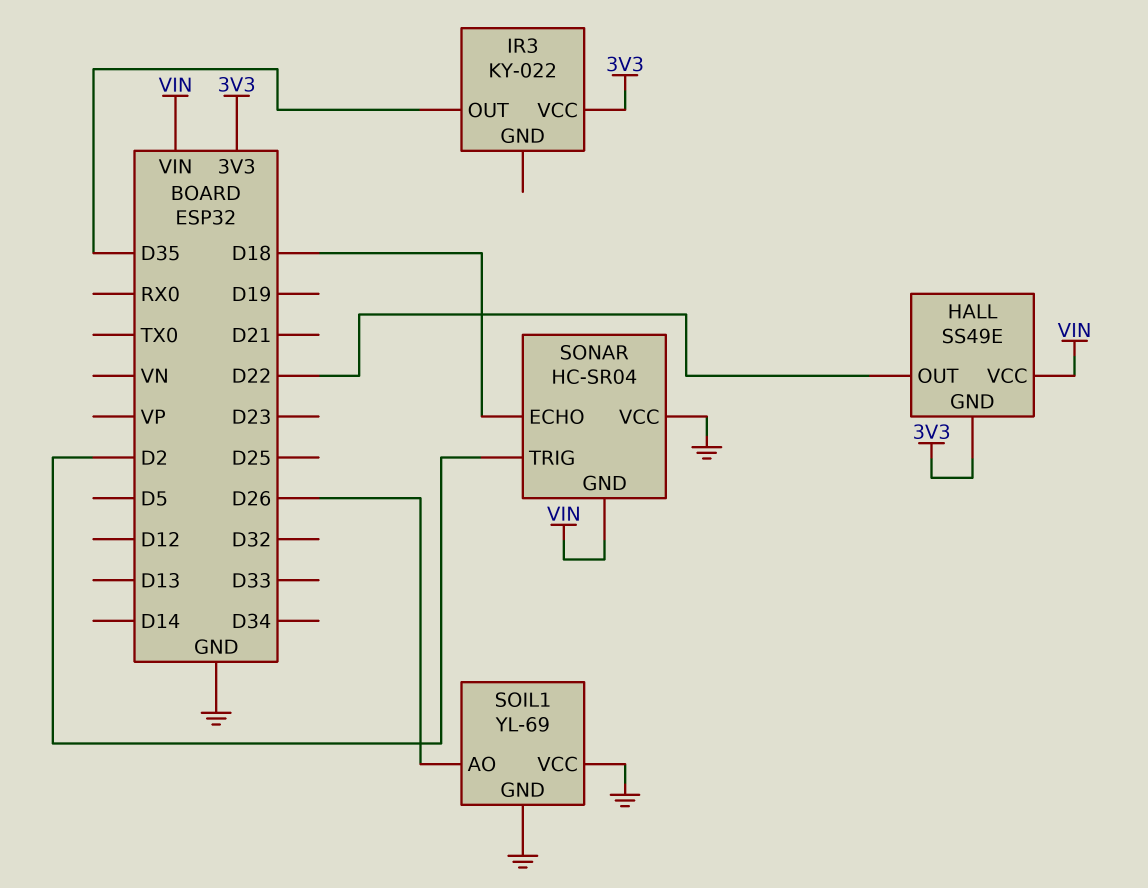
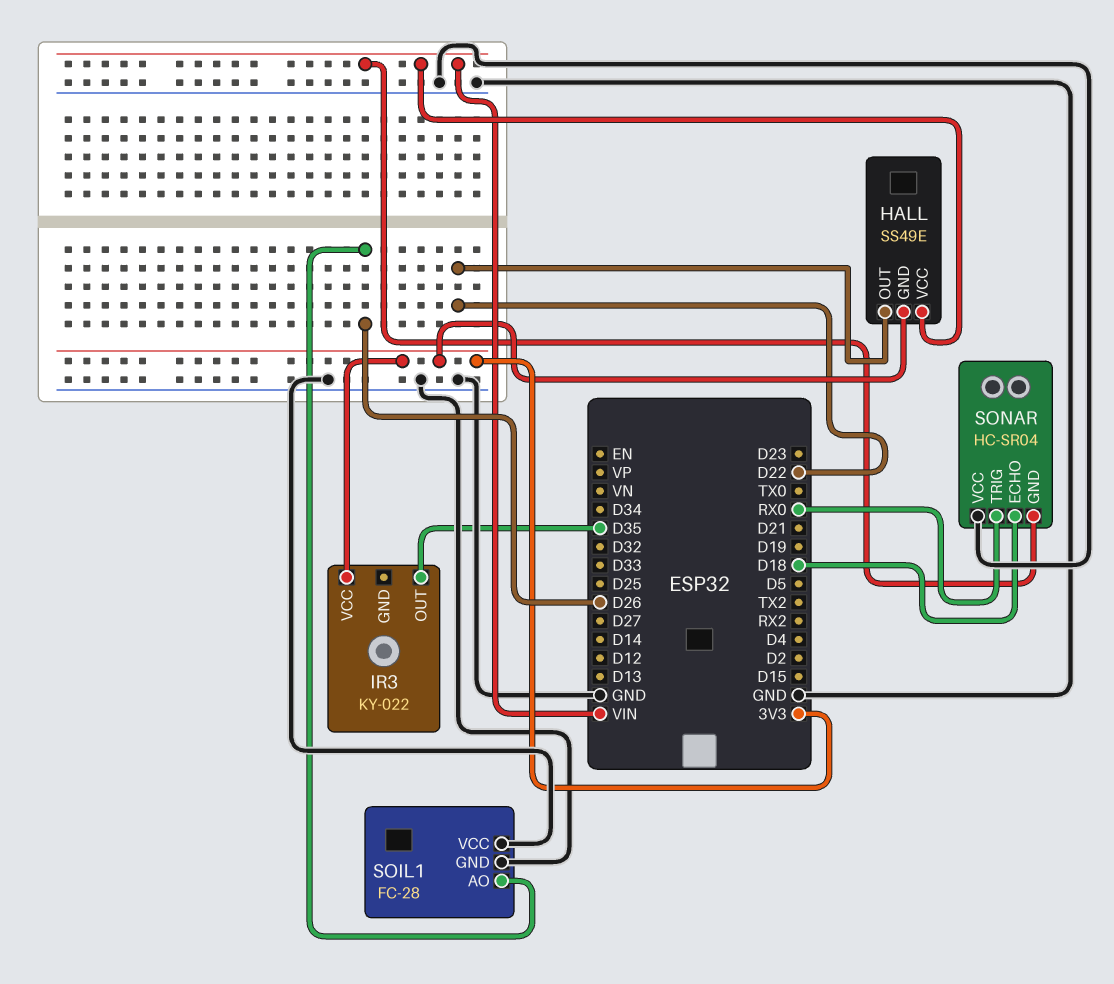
SOIL1: YL-69 -> FC-28
SONAR pin TRIG: D2 -> RX0

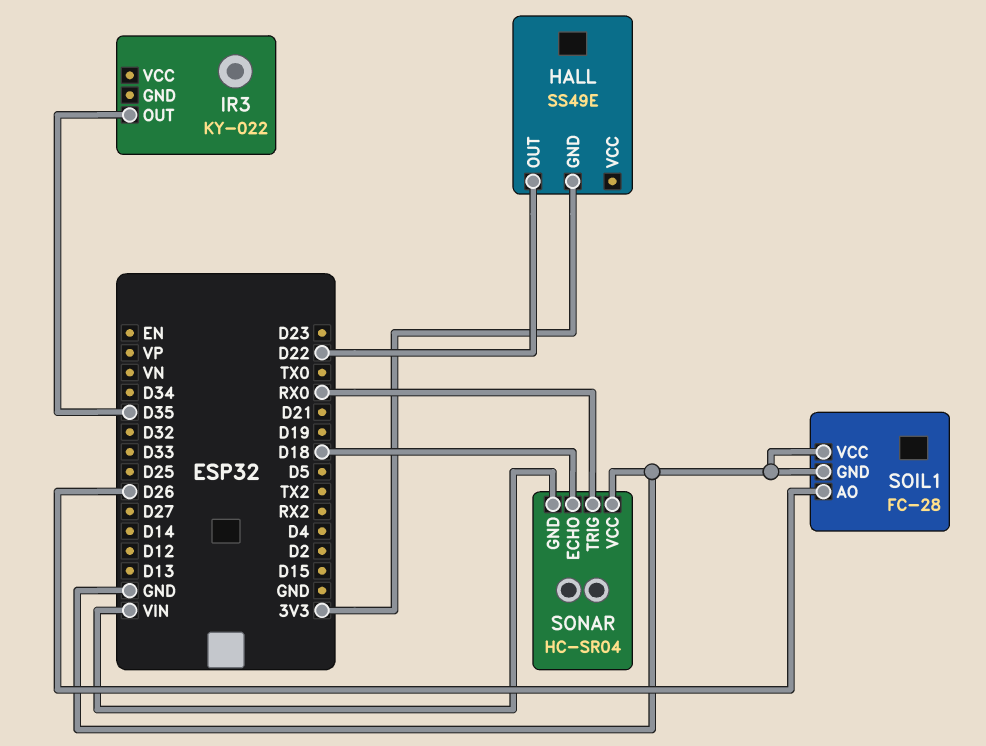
HALL pin VCC: VIN -> none
IR3 pin VCC: 3V3 -> none

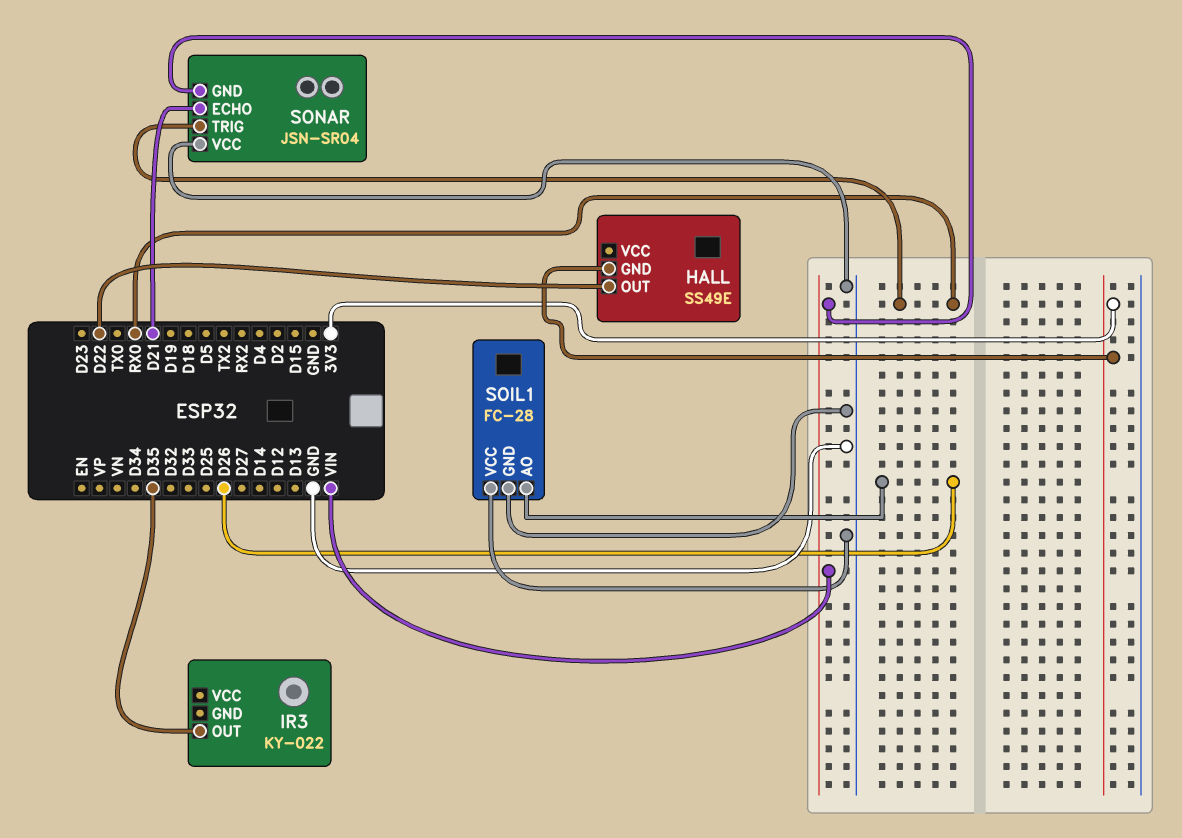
SONAR: HC-SR04 -> JSN-SR04
SONAR pin ECHO: D18 -> D21

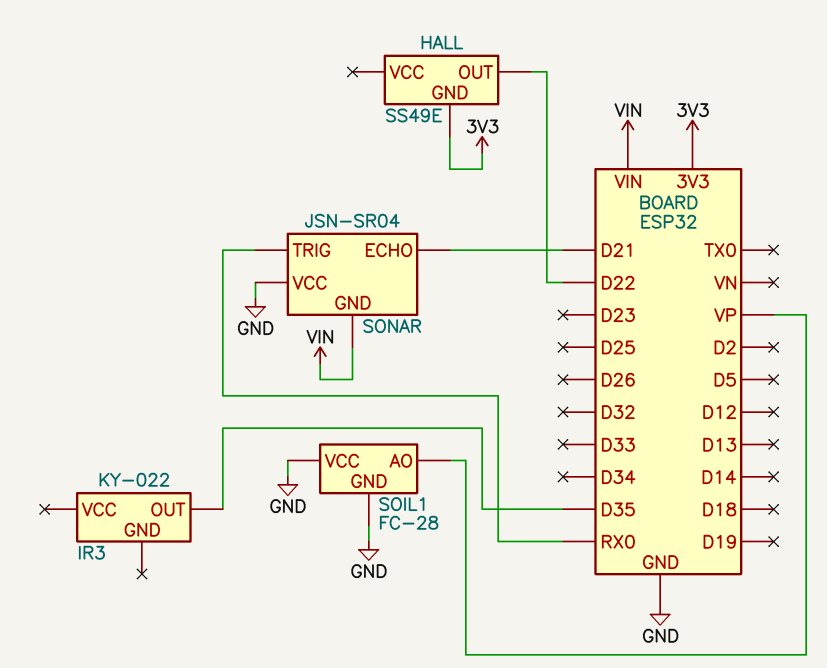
SOIL1 pin AO: D26 -> VP

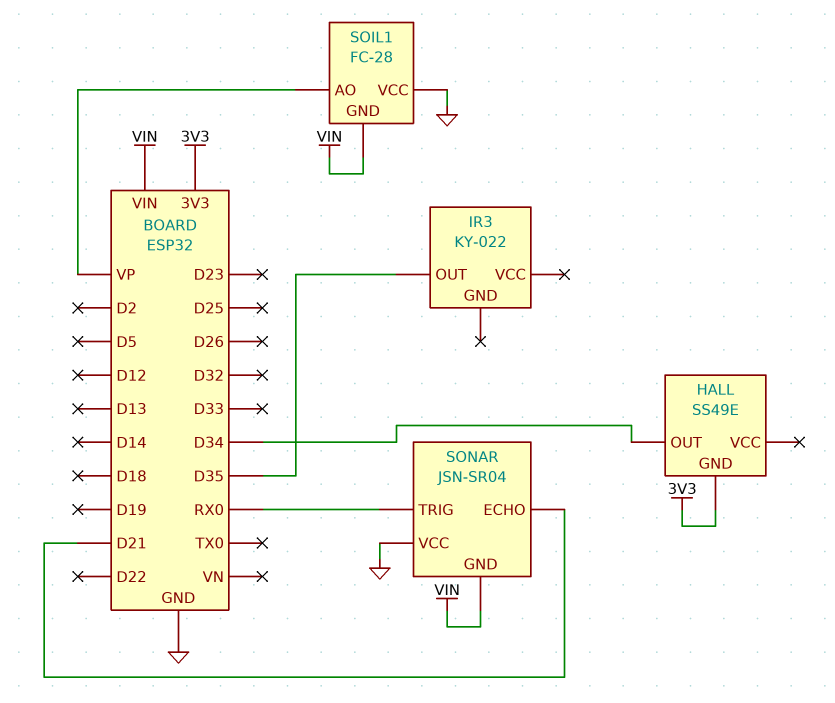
HALL pin OUT: D22 -> D34
SOIL1 pin GND: GND -> VIN

